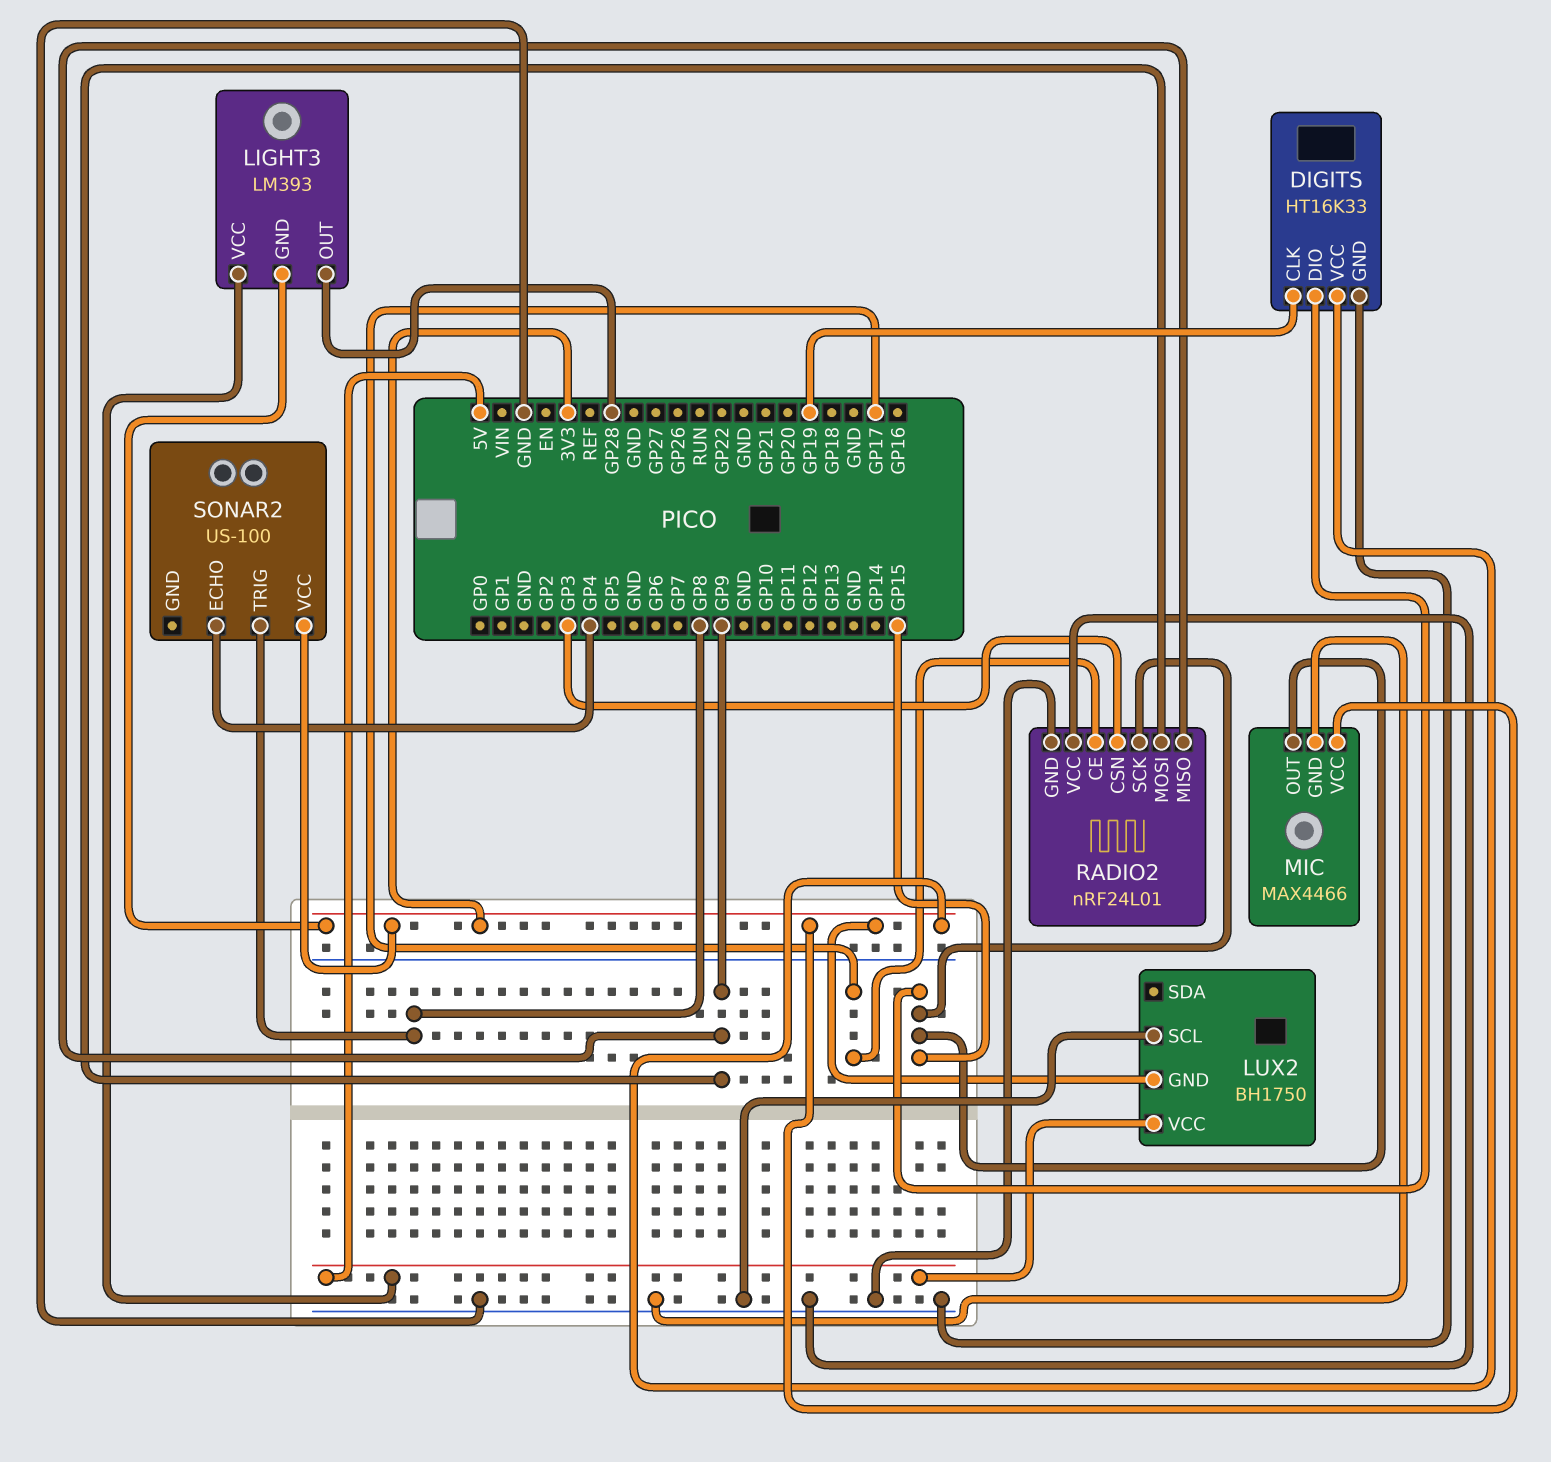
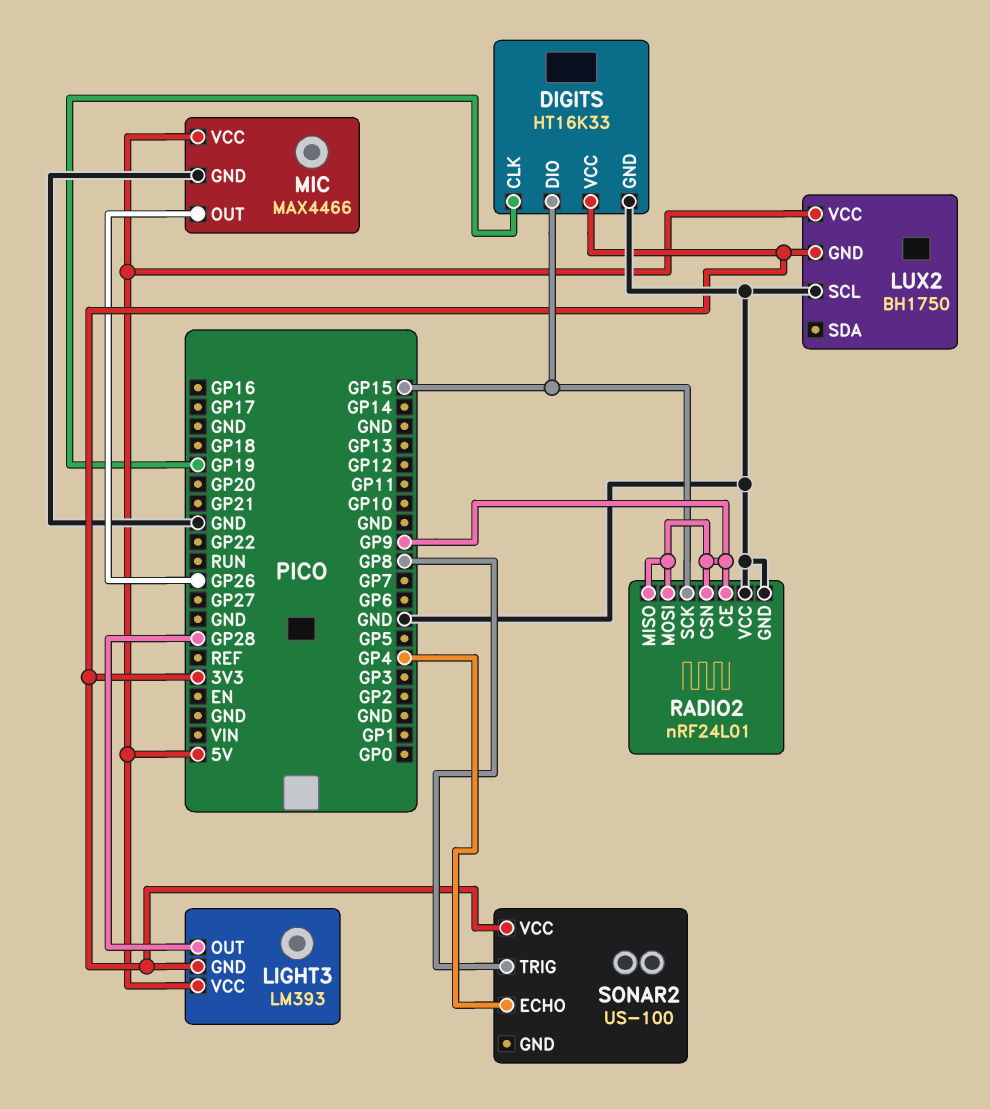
MIC pin OUT: GP15 -> GP26
MIC pin VCC: 3V3 -> 5V
RADIO2 pin CE: GP17 -> GP9
RADIO2 pin CSN: GP3 -> GP9

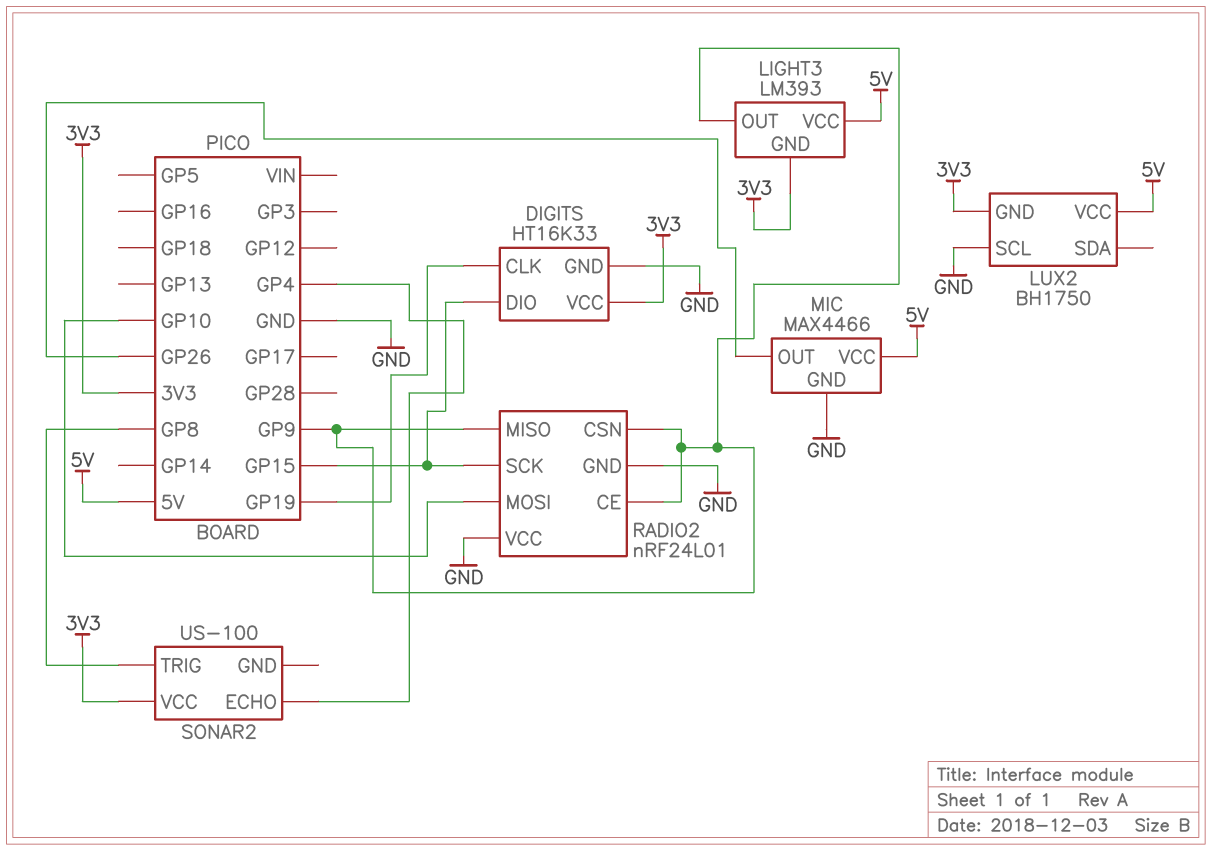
LIGHT3 pin OUT: GP28 -> GP9
RADIO2 pin MOSI: GP9 -> GP10

